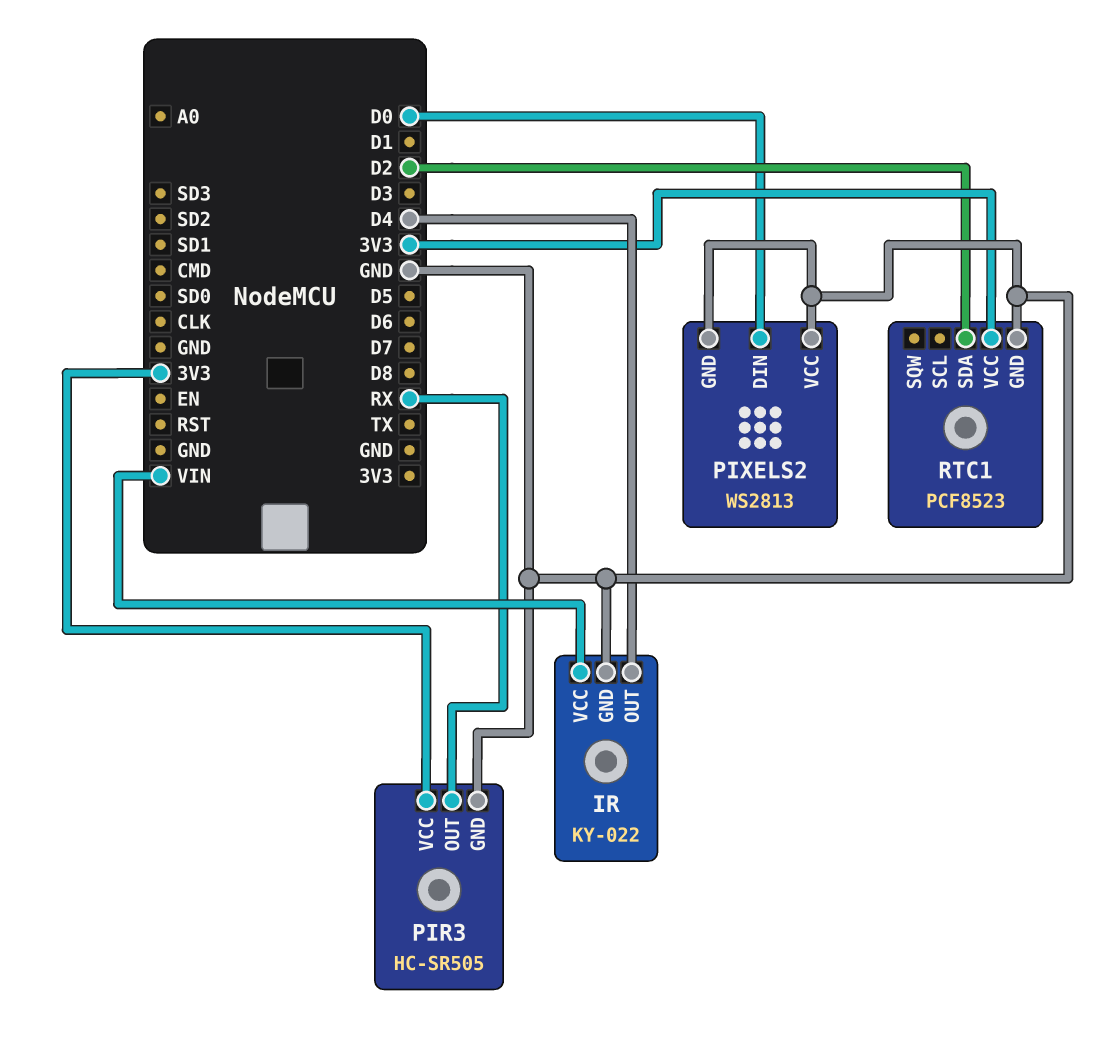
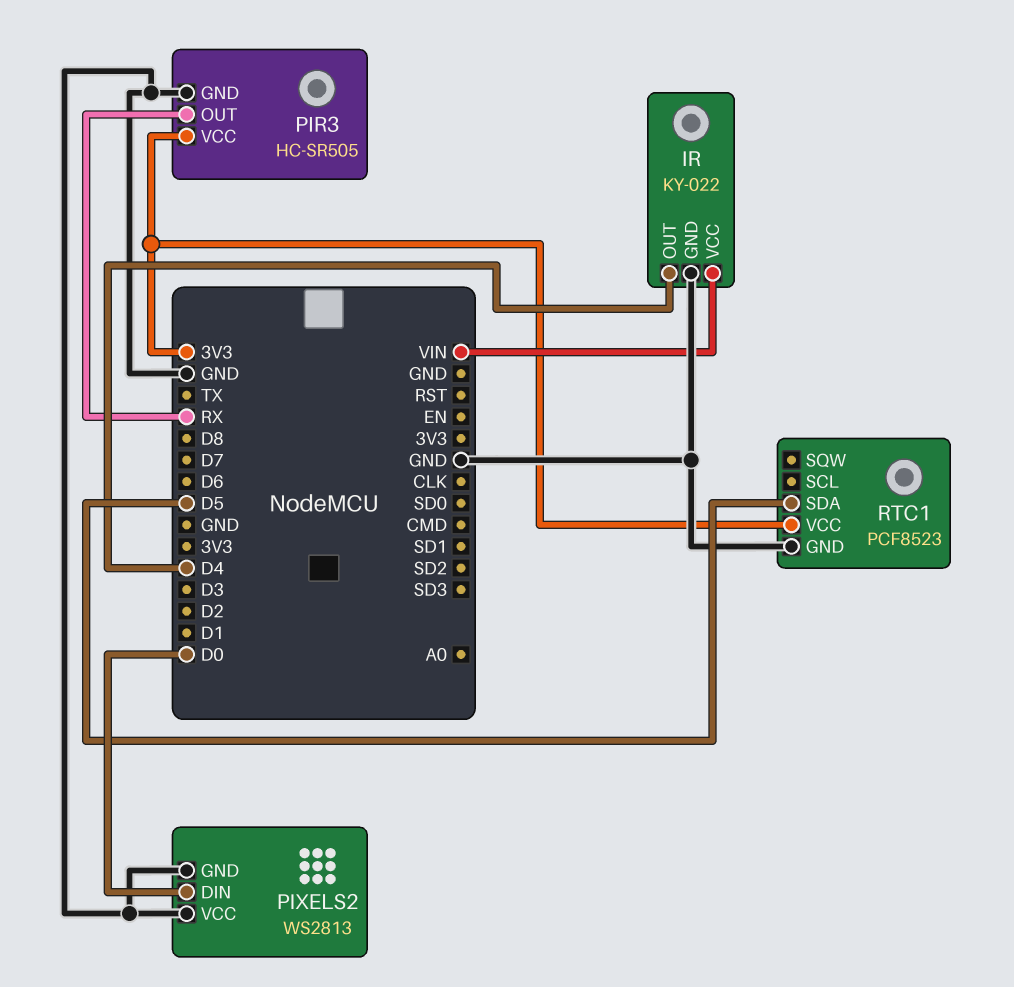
RTC1 pin SDA: D2 -> D5

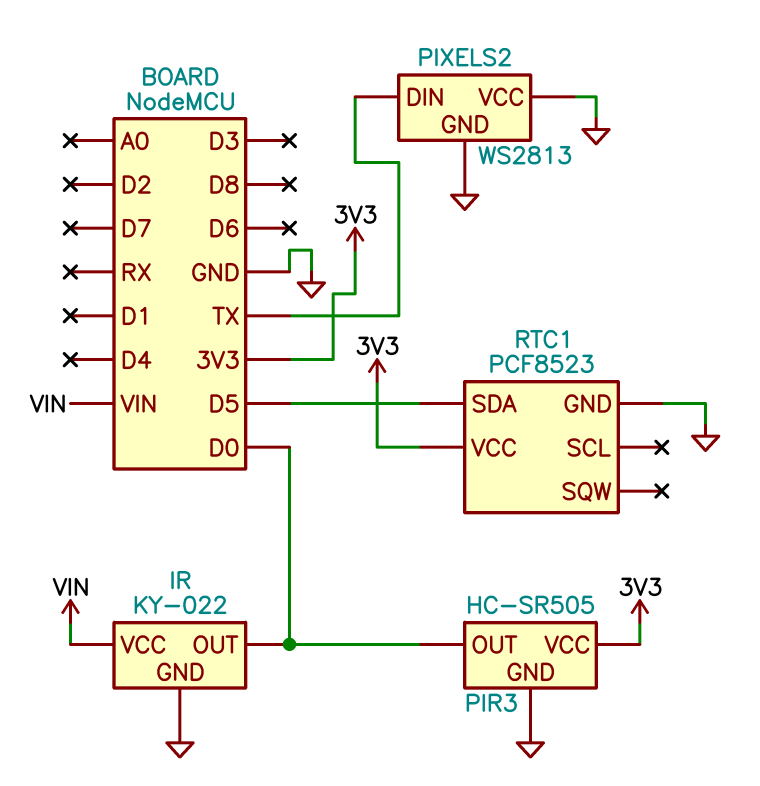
IR pin OUT: D4 -> D0
PIR3 pin OUT: RX -> D0
PIXELS2 pin DIN: D0 -> TX

